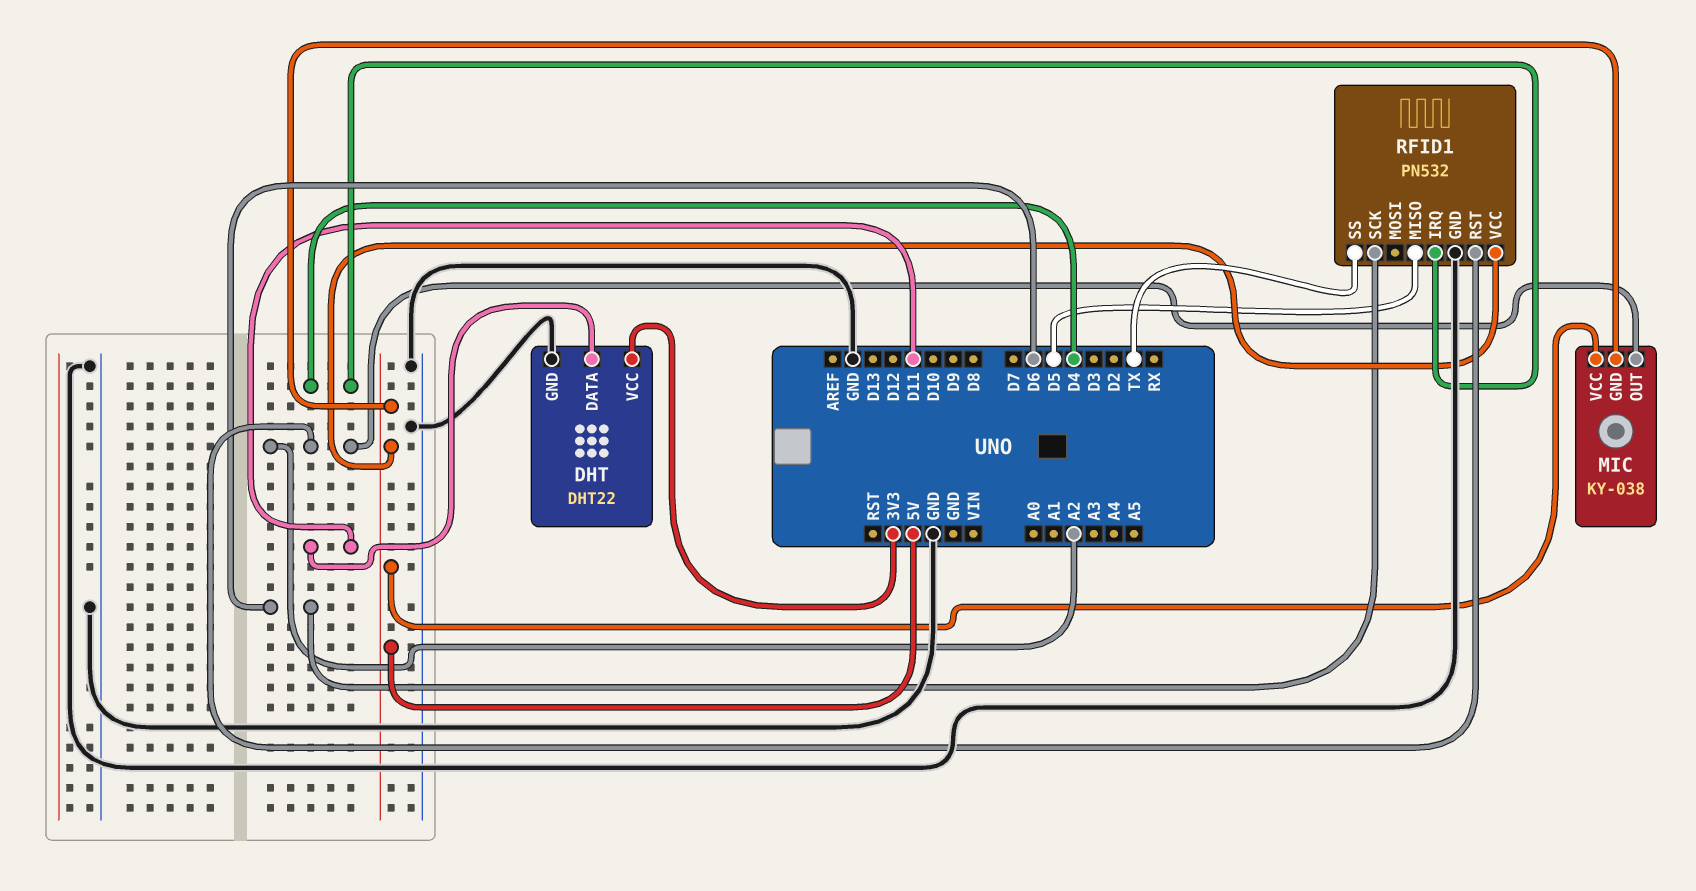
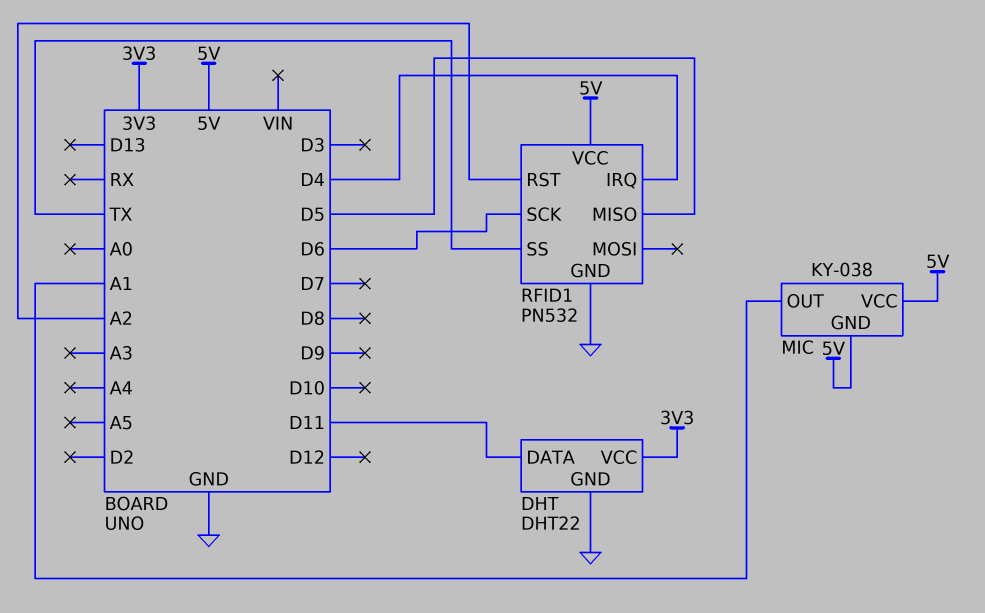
MIC pin OUT: A2 -> A1

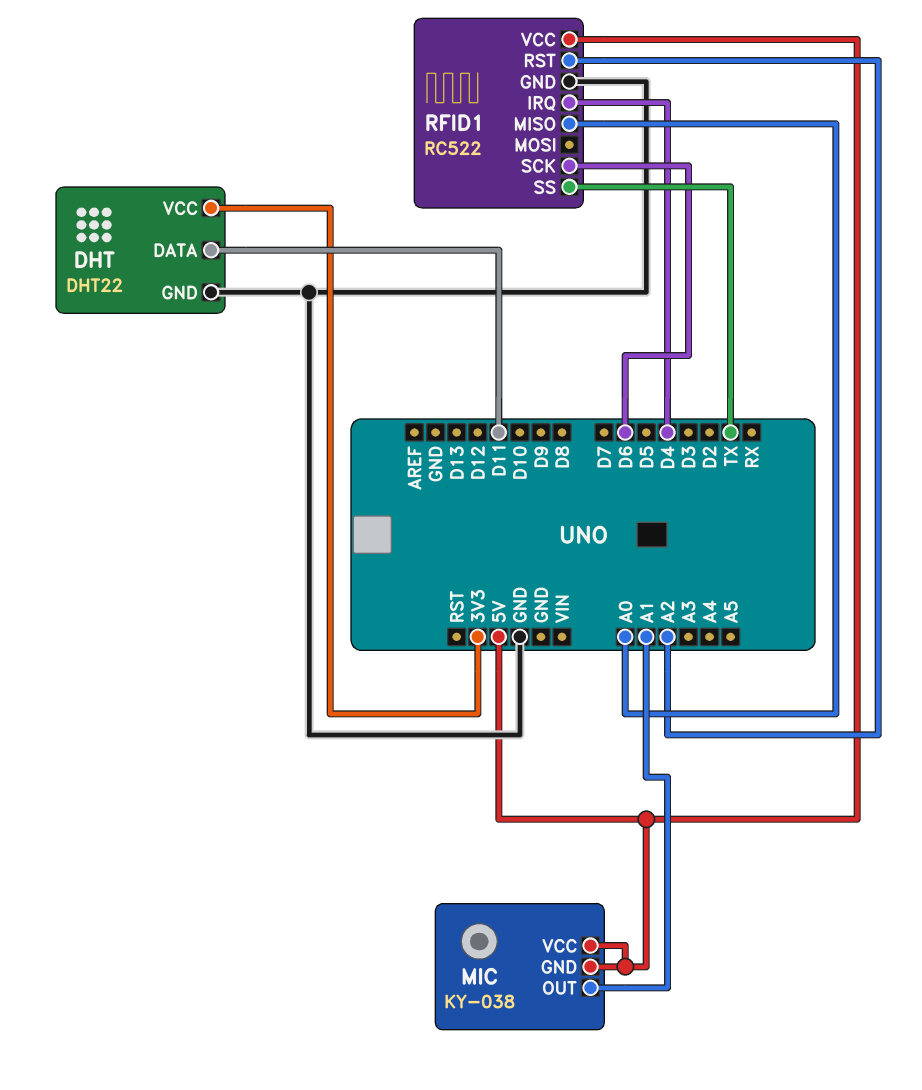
RFID1: PN532 -> RC522
RFID1 pin MISO: D5 -> A0

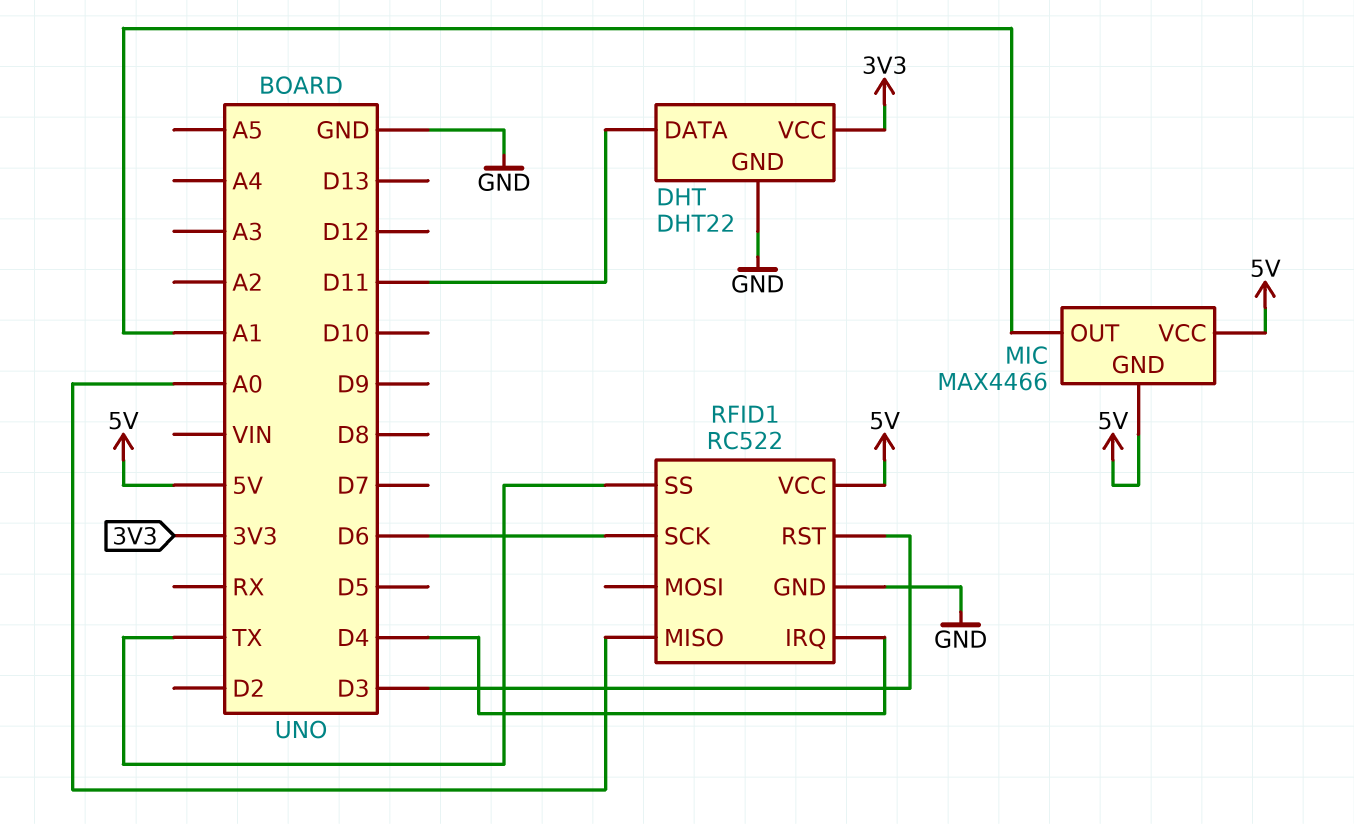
MIC: KY-038 -> MAX4466
RFID1 pin RST: A2 -> D3

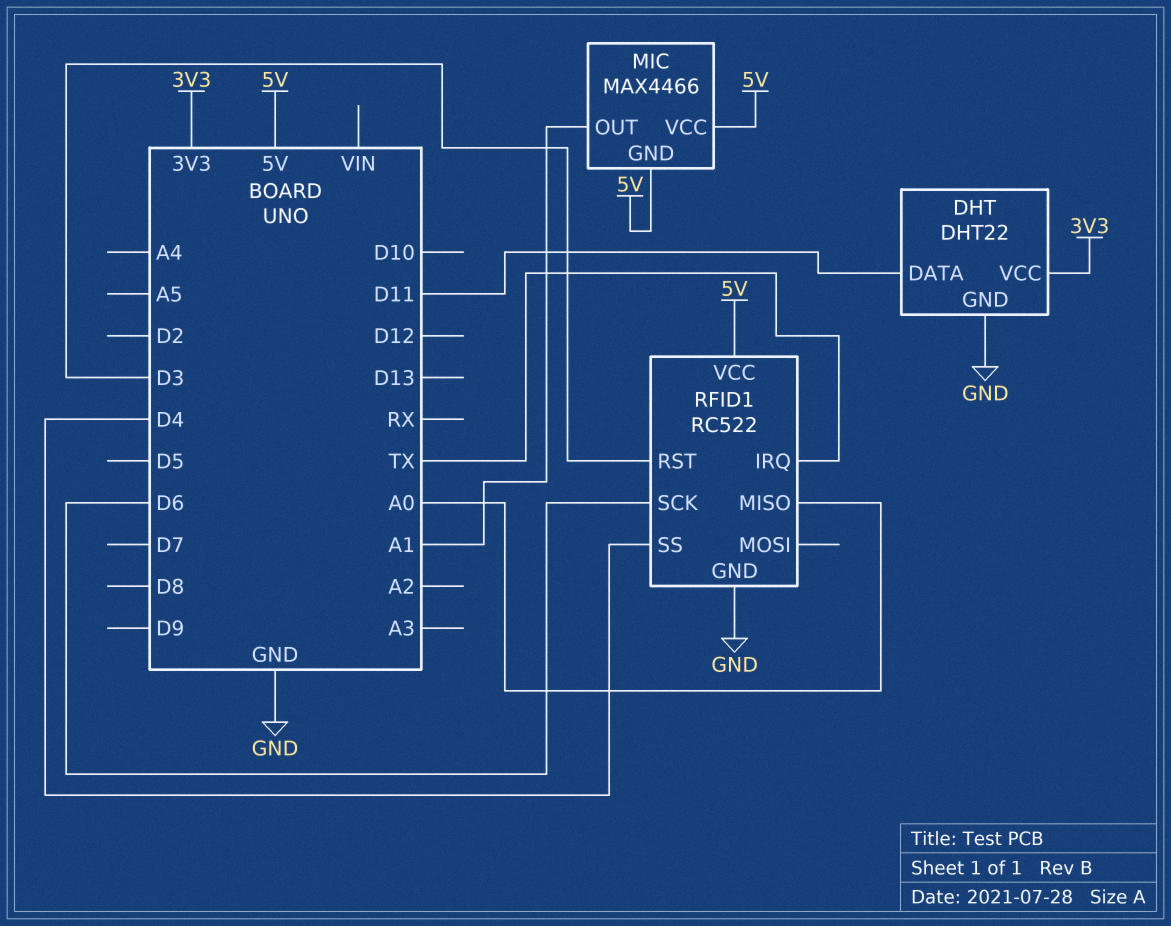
RFID1 pin IRQ: D4 -> TX
RFID1 pin SS: TX -> D4

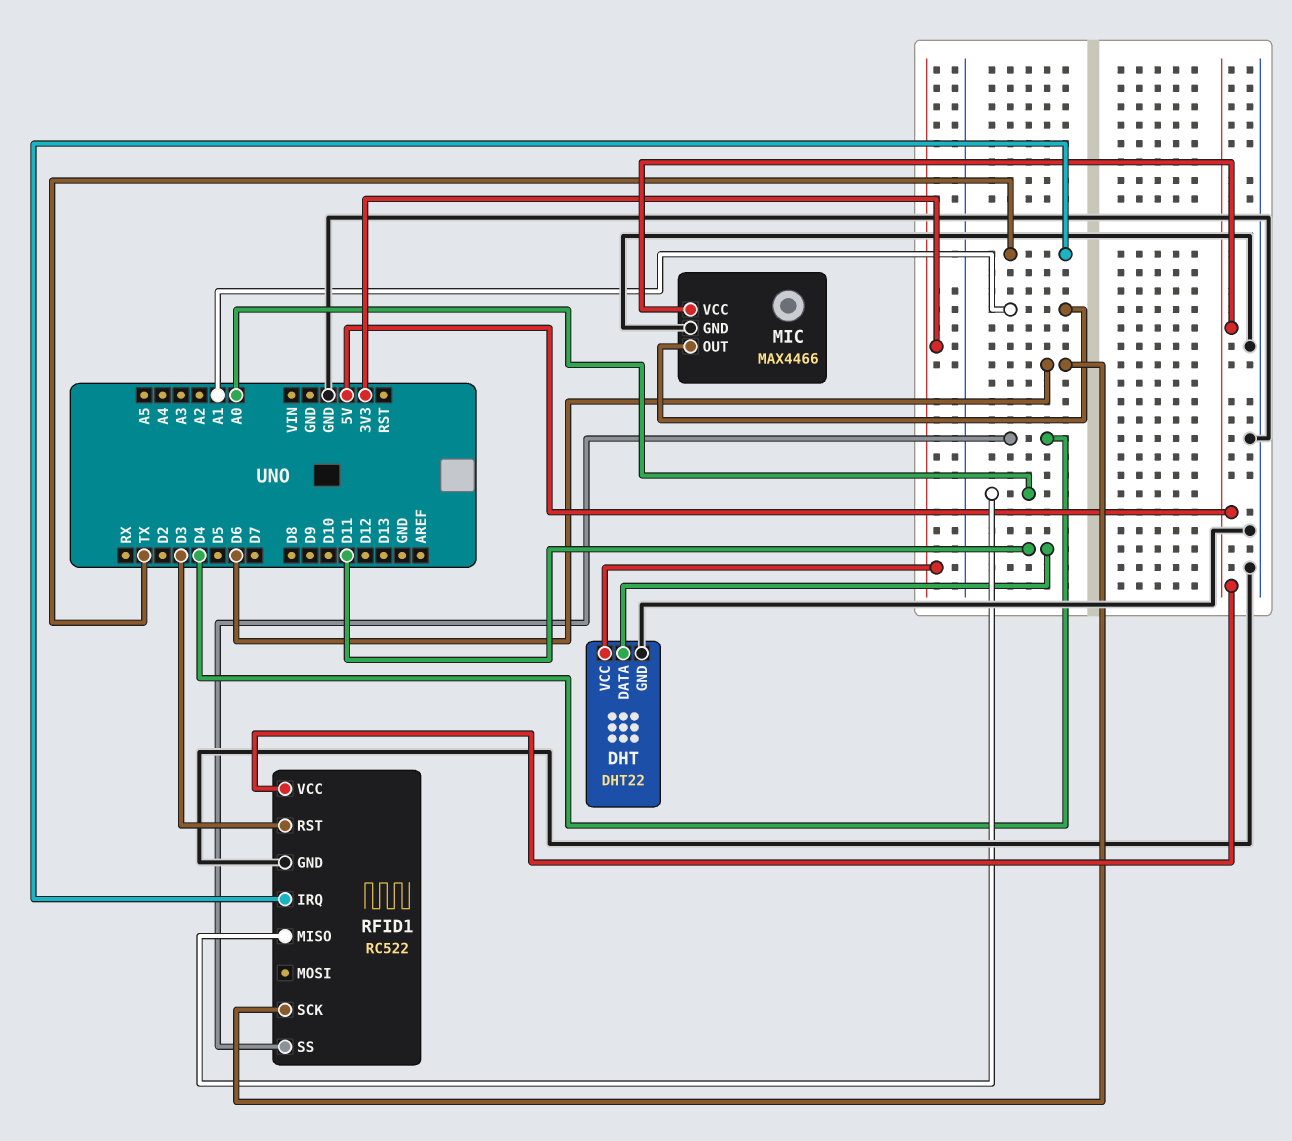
MIC pin GND: 5V -> GND

